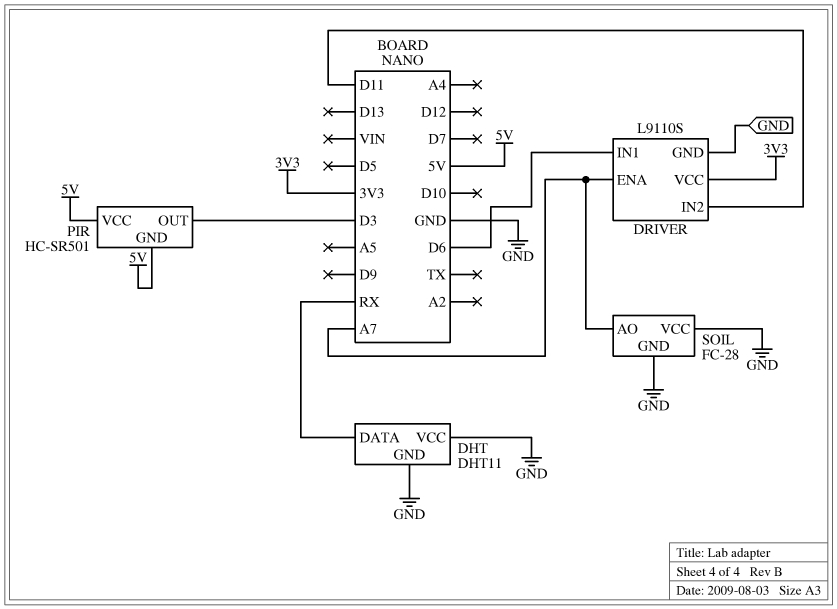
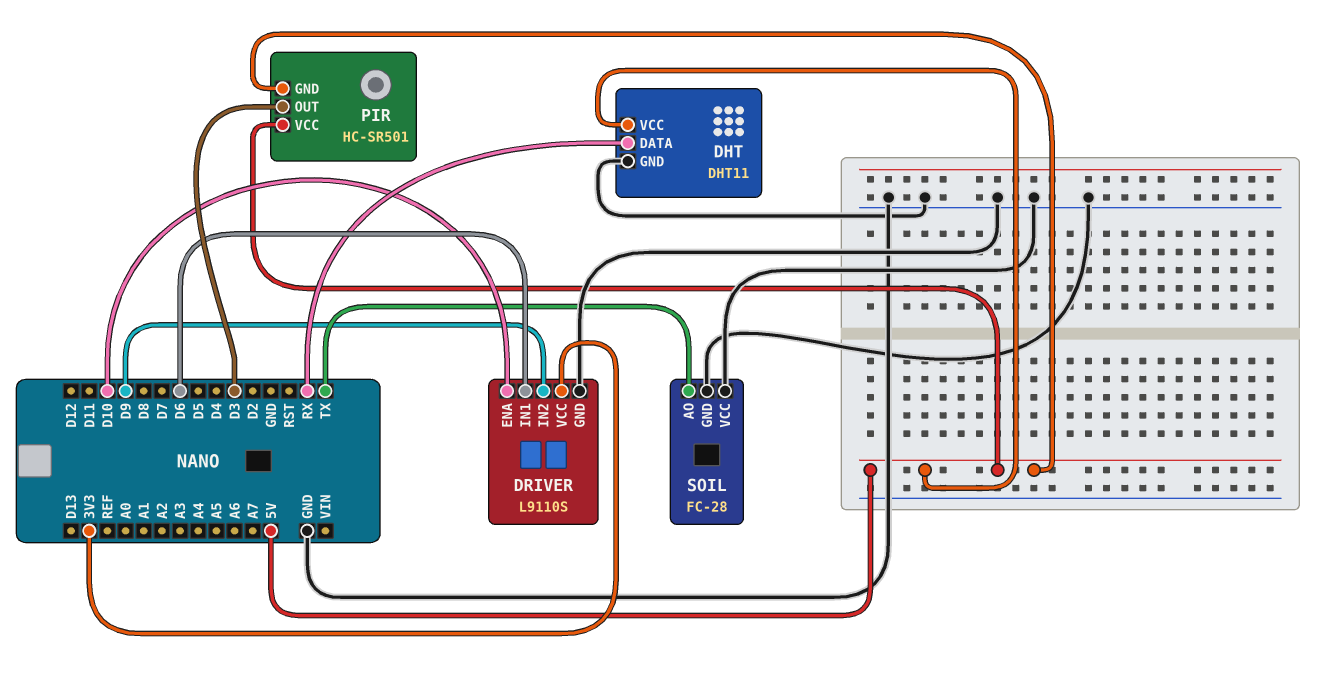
DHT pin VCC: GND -> 5V
DRIVER pin ENA: A7 -> D10
DRIVER pin IN2: D11 -> D9
SOIL pin AO: A7 -> TX

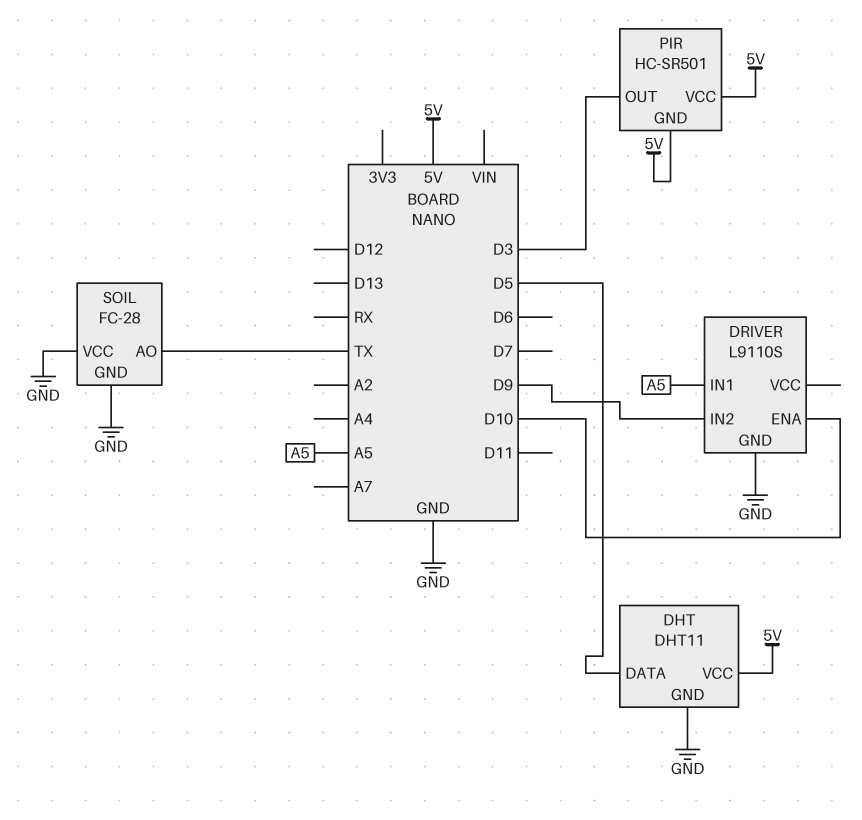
DHT pin DATA: RX -> D5
DRIVER pin IN1: D6 -> A5
DRIVER pin VCC: 3V3 -> none

